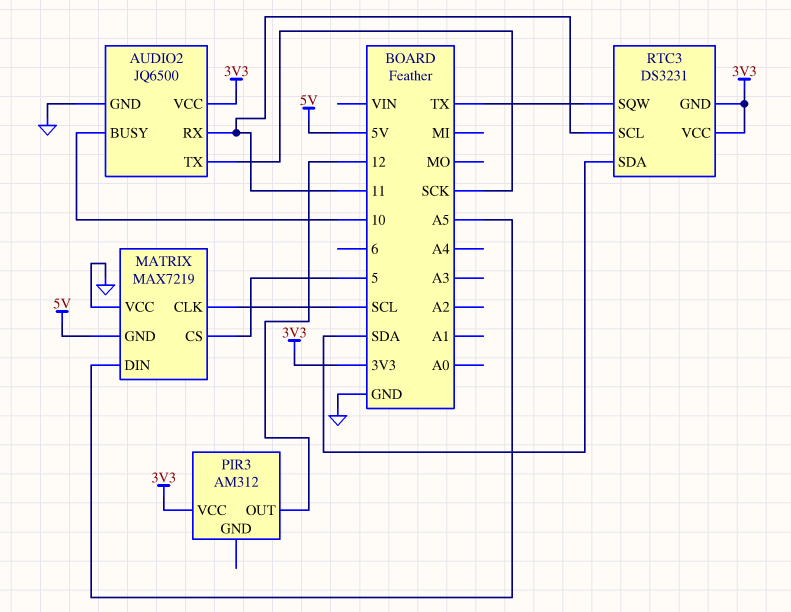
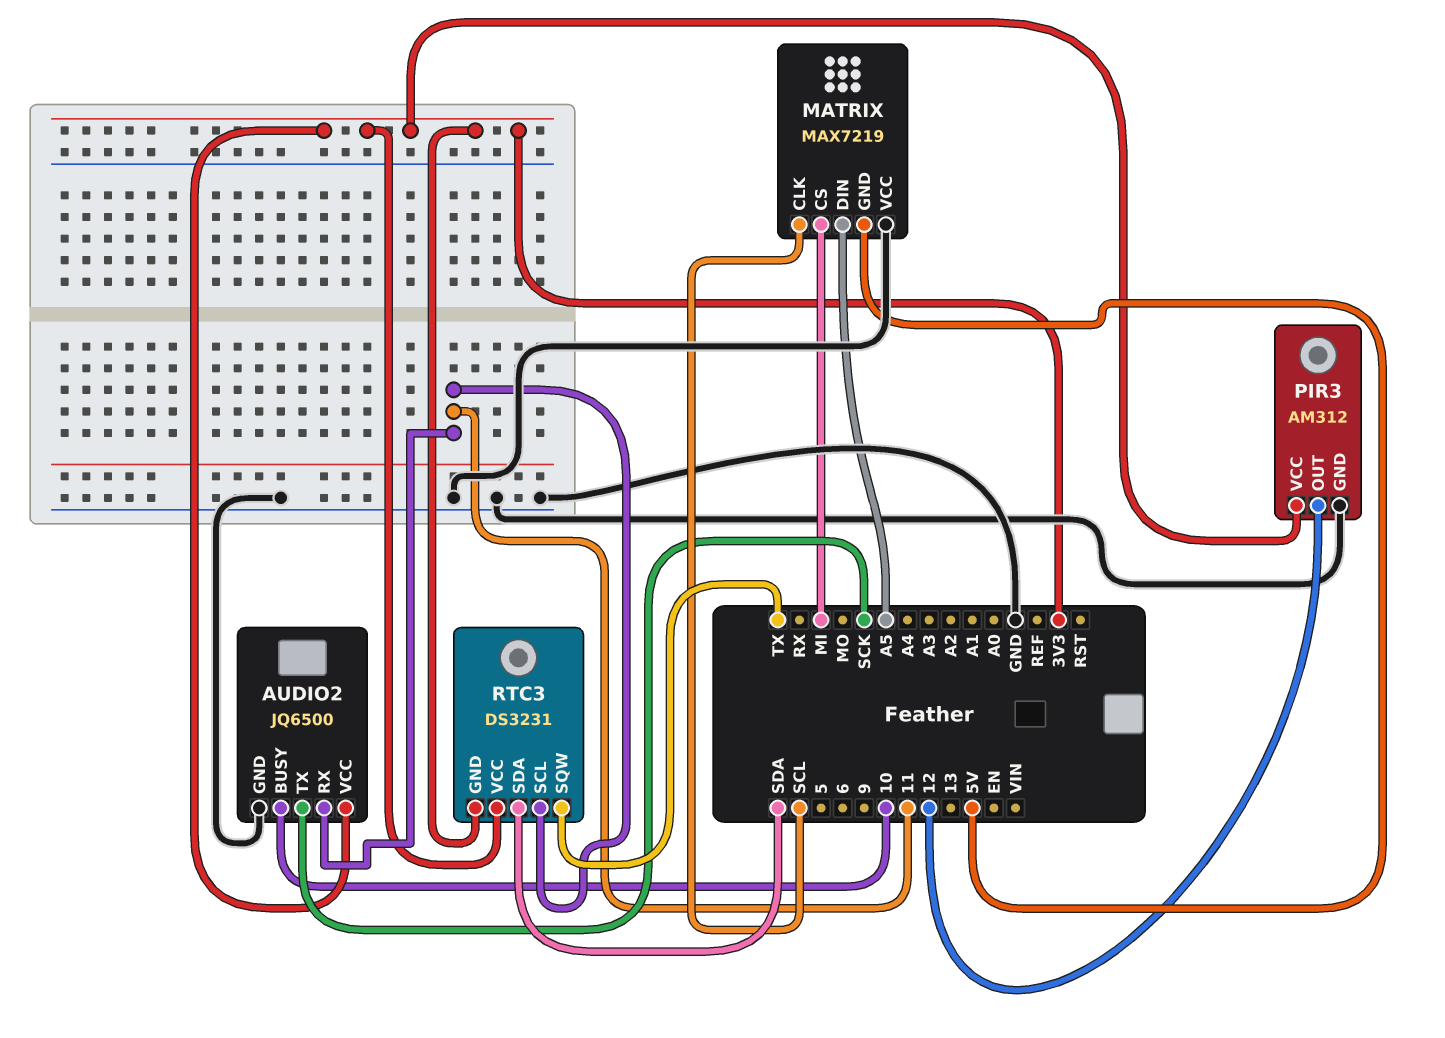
MATRIX pin CS: 5 -> MI
PIR3 pin GND: none -> GND

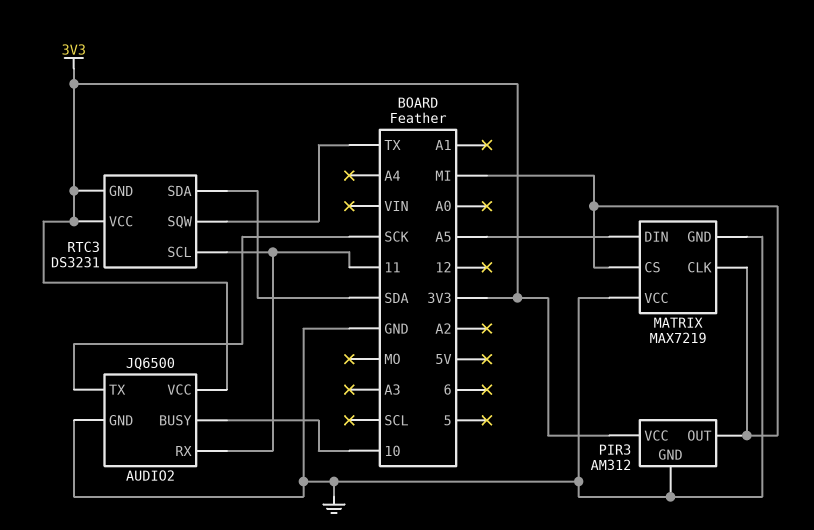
MATRIX pin CLK: SCL -> MI
MATRIX pin GND: 5V -> GND
PIR3 pin OUT: 12 -> MI

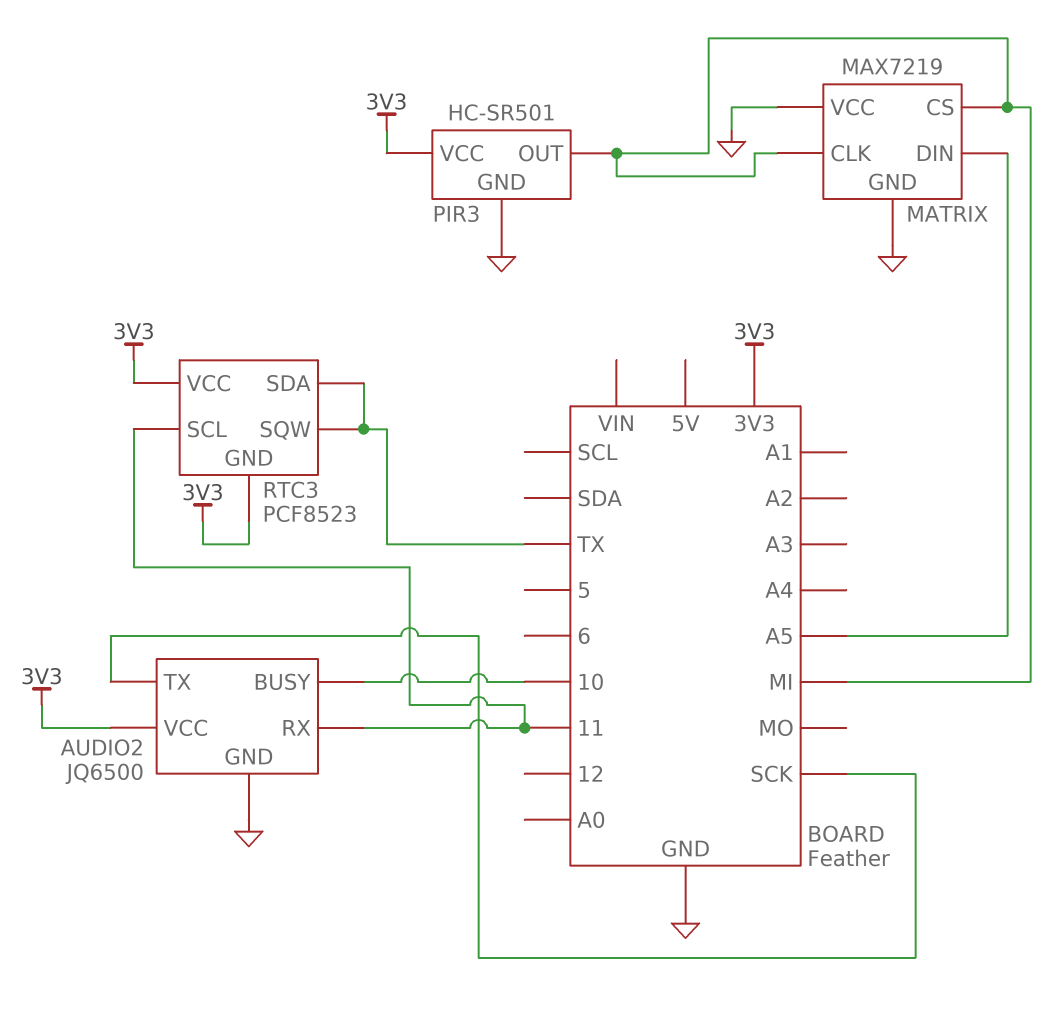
PIR3: AM312 -> HC-SR501
RTC3: DS3231 -> PCF8523
RTC3 pin SDA: SDA -> TX

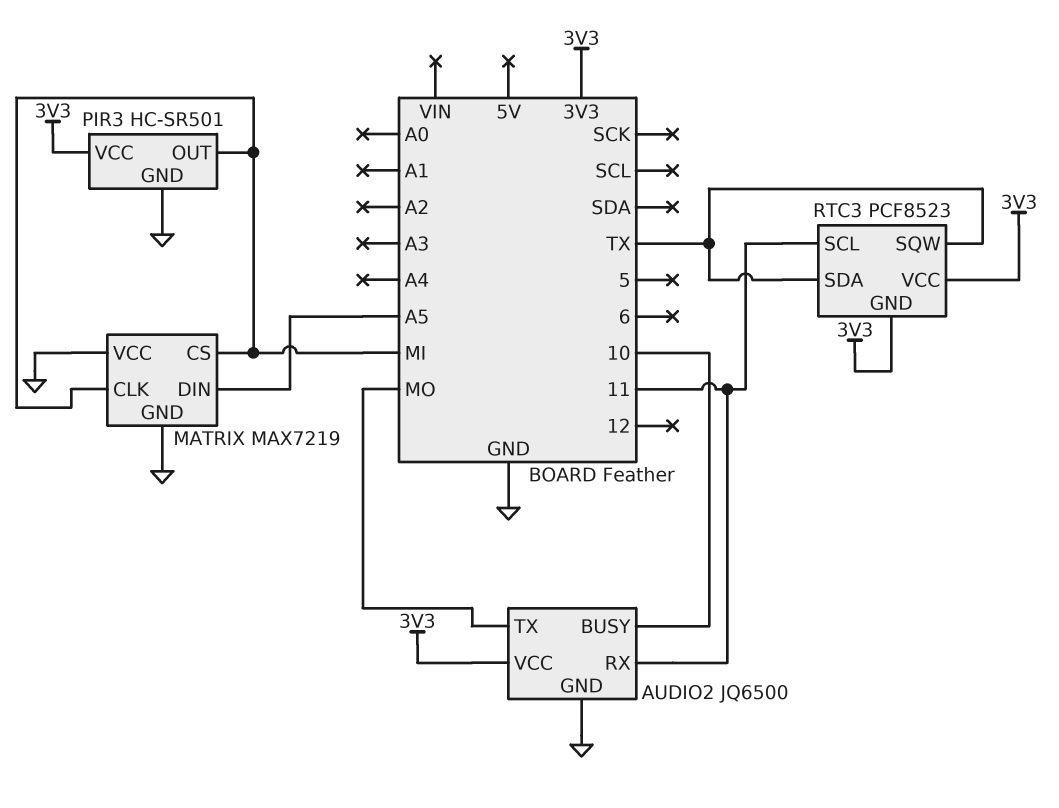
AUDIO2 pin TX: SCK -> MO

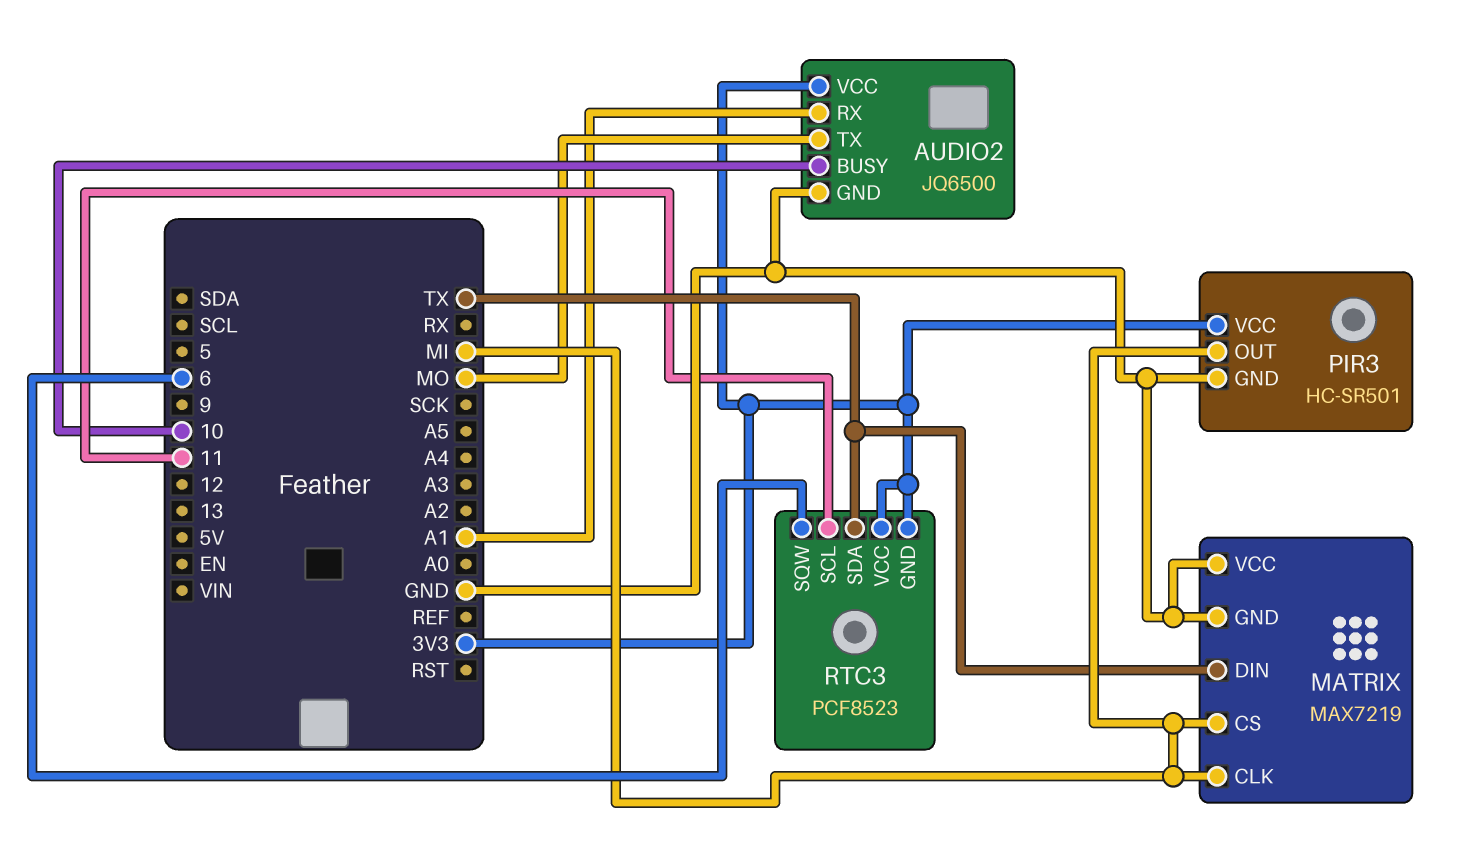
AUDIO2 pin RX: 11 -> A1
MATRIX pin DIN: A5 -> TX
RTC3 pin SQW: TX -> 6

